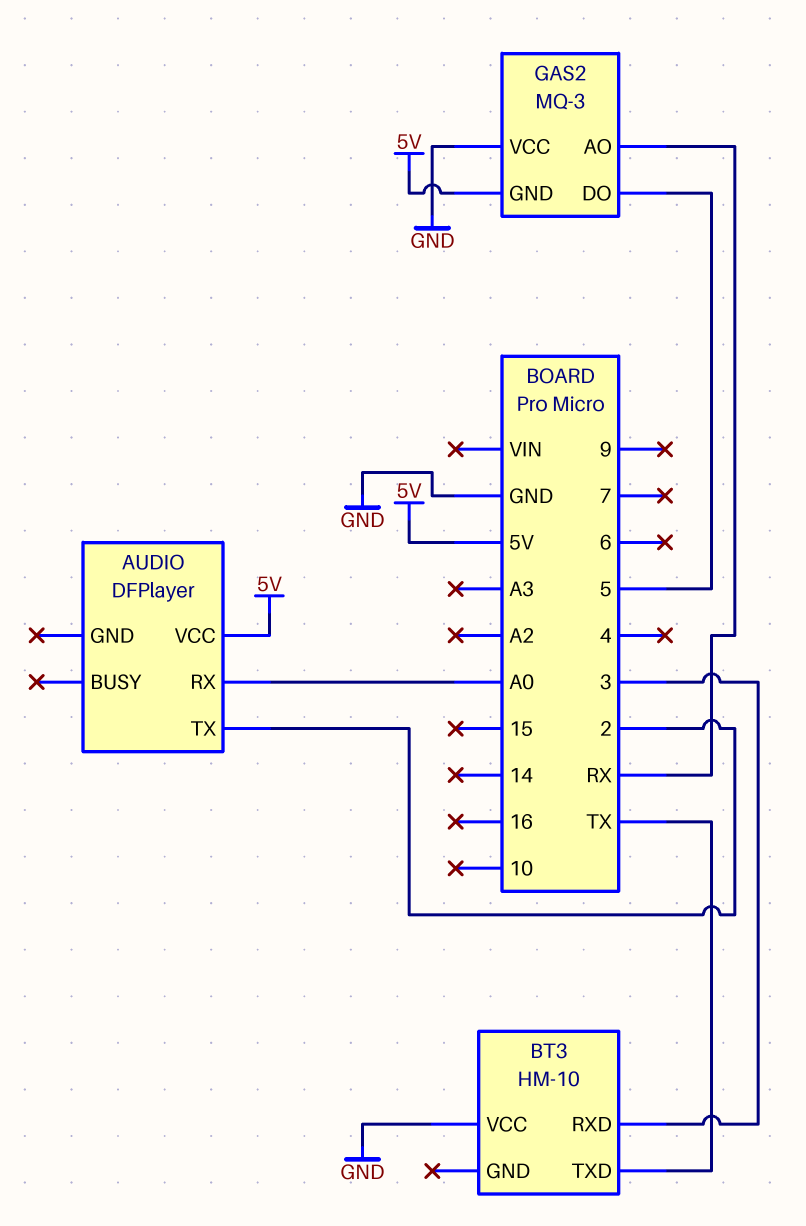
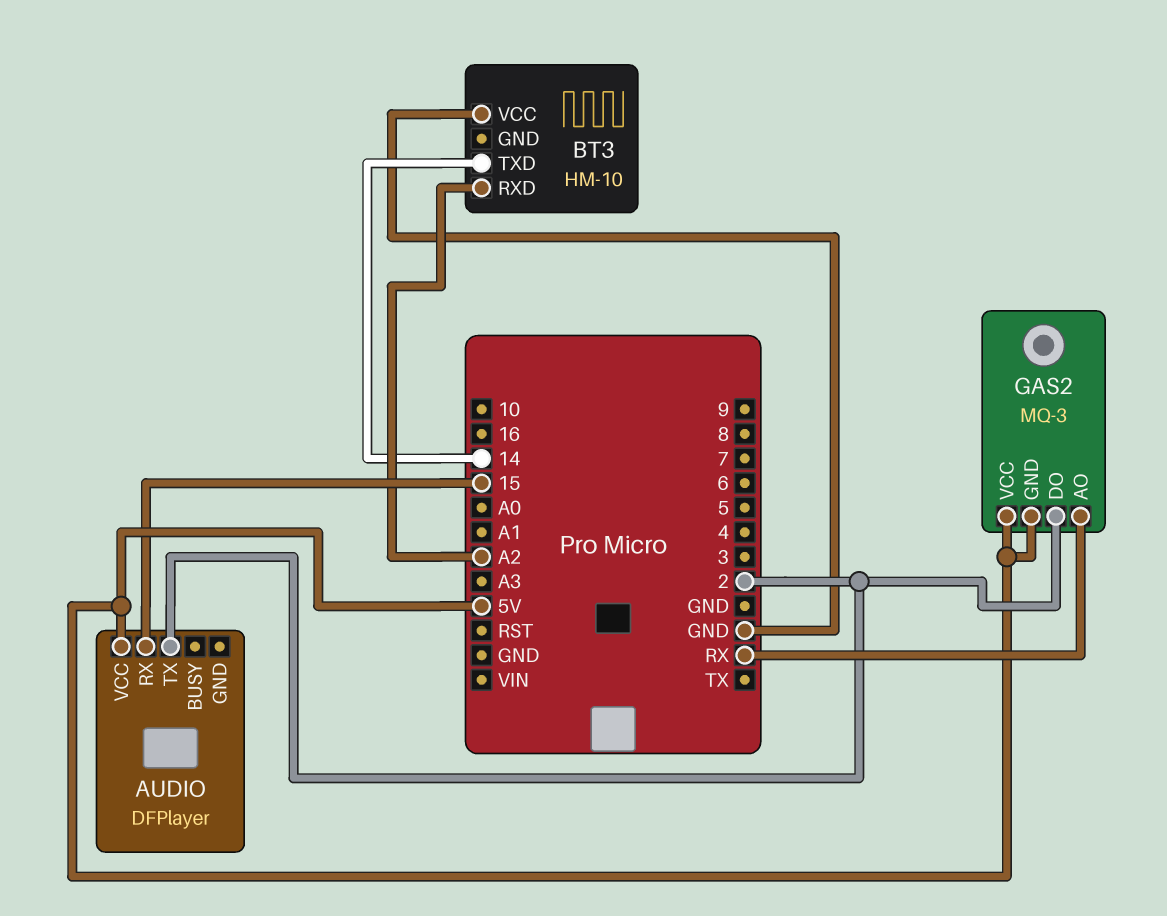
AUDIO pin RX: A0 -> 15
BT3 pin RXD: 3 -> A2
BT3 pin TXD: TX -> 14
GAS2 pin DO: 5 -> 2
GAS2 pin VCC: GND -> 5V

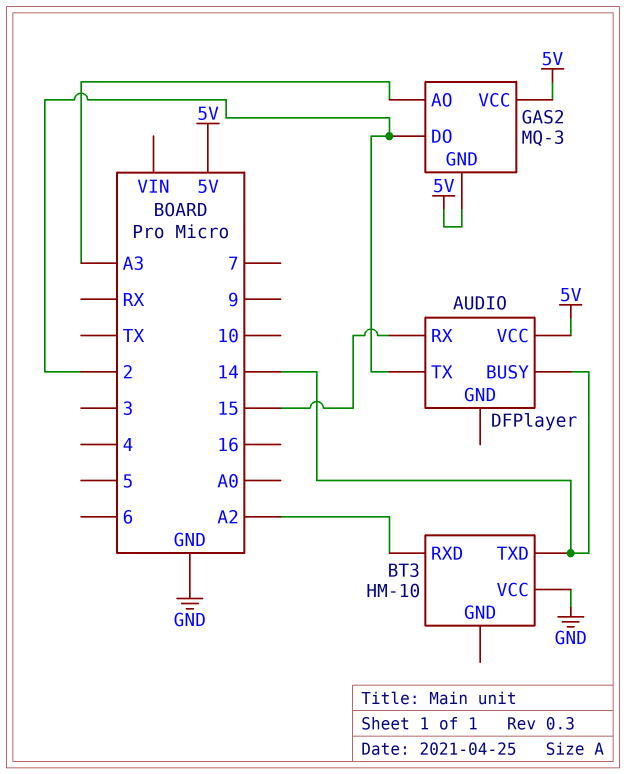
AUDIO pin BUSY: none -> 14
GAS2 pin AO: RX -> A3

